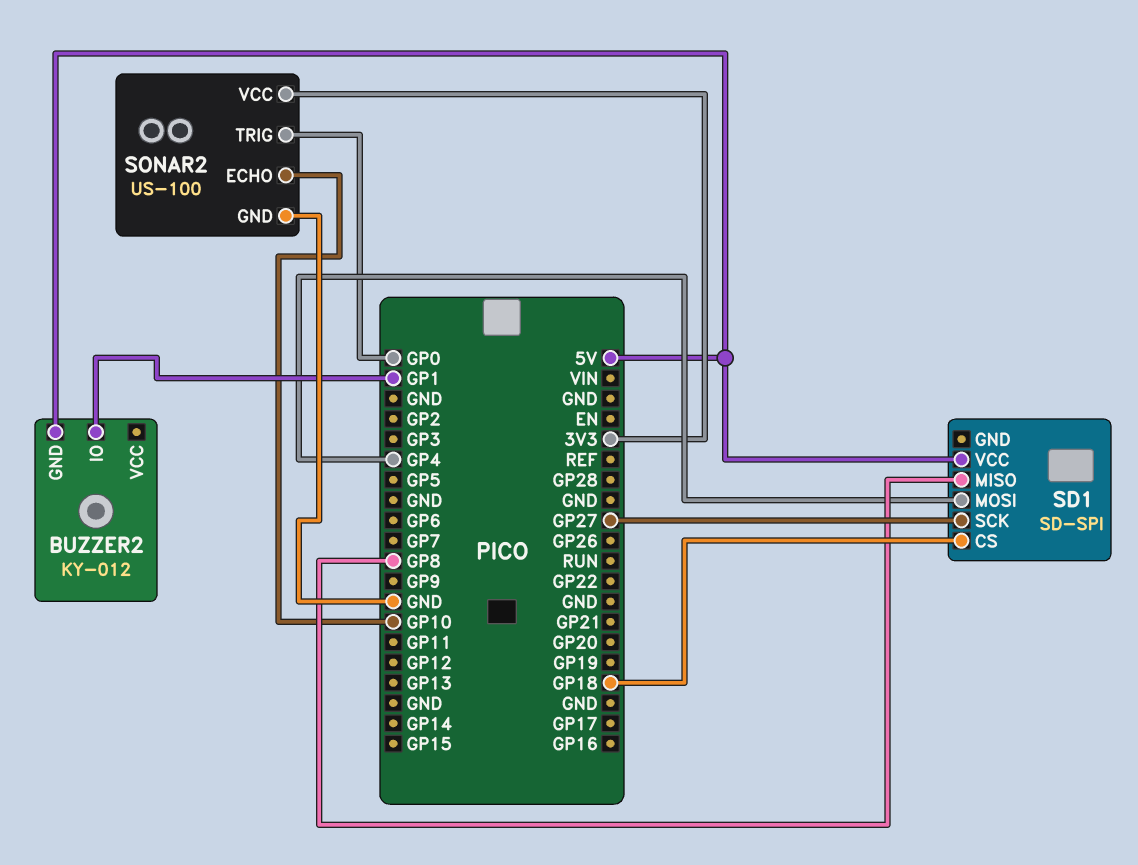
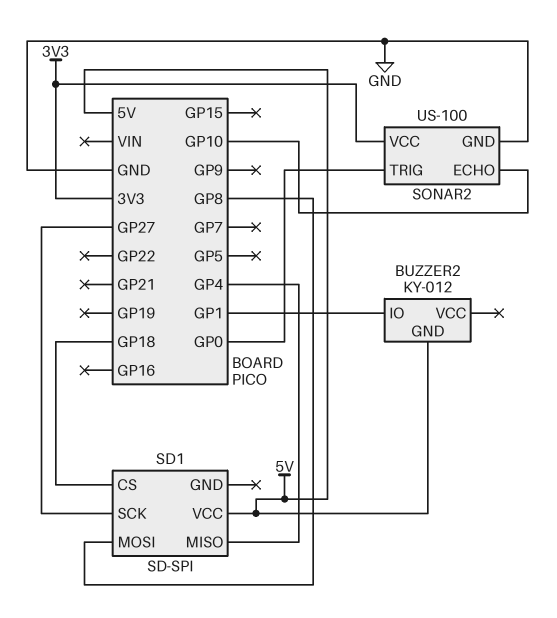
SD1 pin MISO: GP8 -> GP4
SD1 pin MOSI: GP4 -> GP8

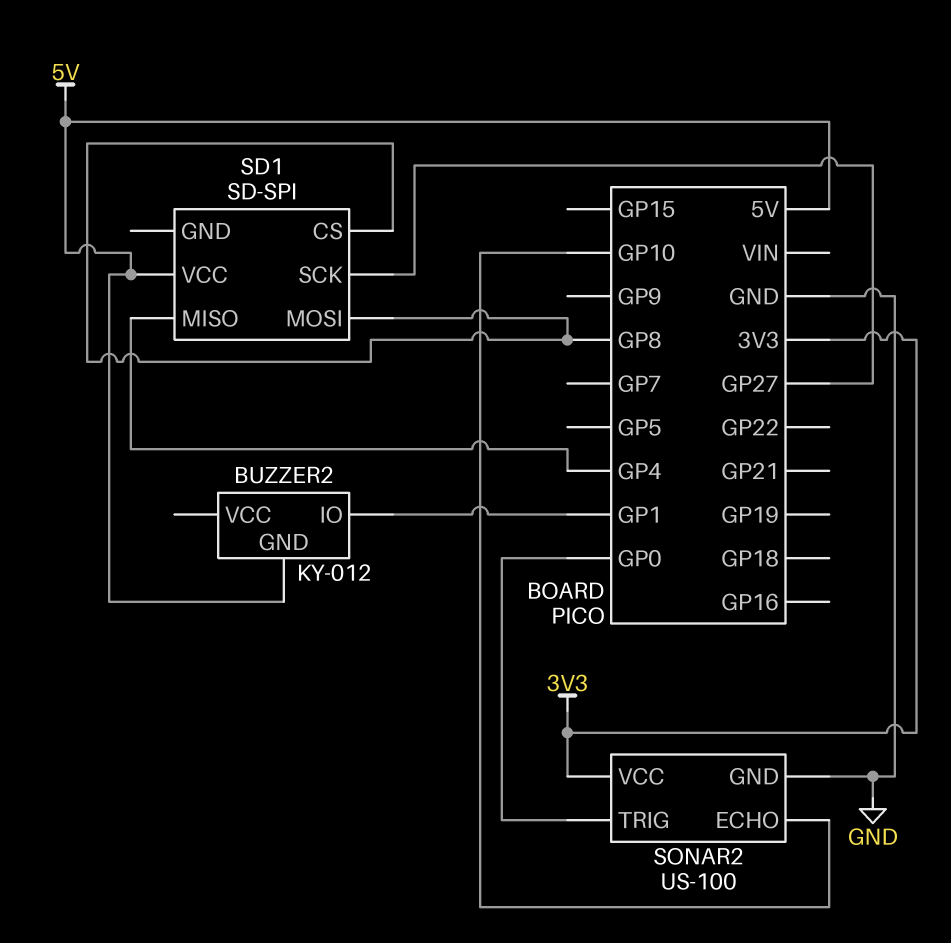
SD1 pin CS: GP18 -> GP8

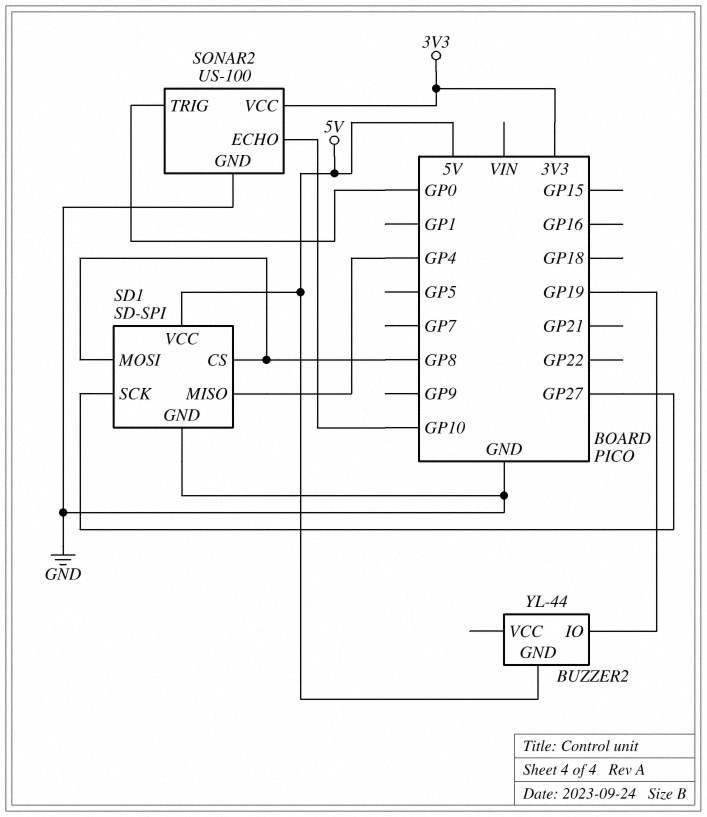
BUZZER2: KY-012 -> YL-44
BUZZER2 pin IO: GP1 -> GP19
SD1 pin GND: none -> GND

